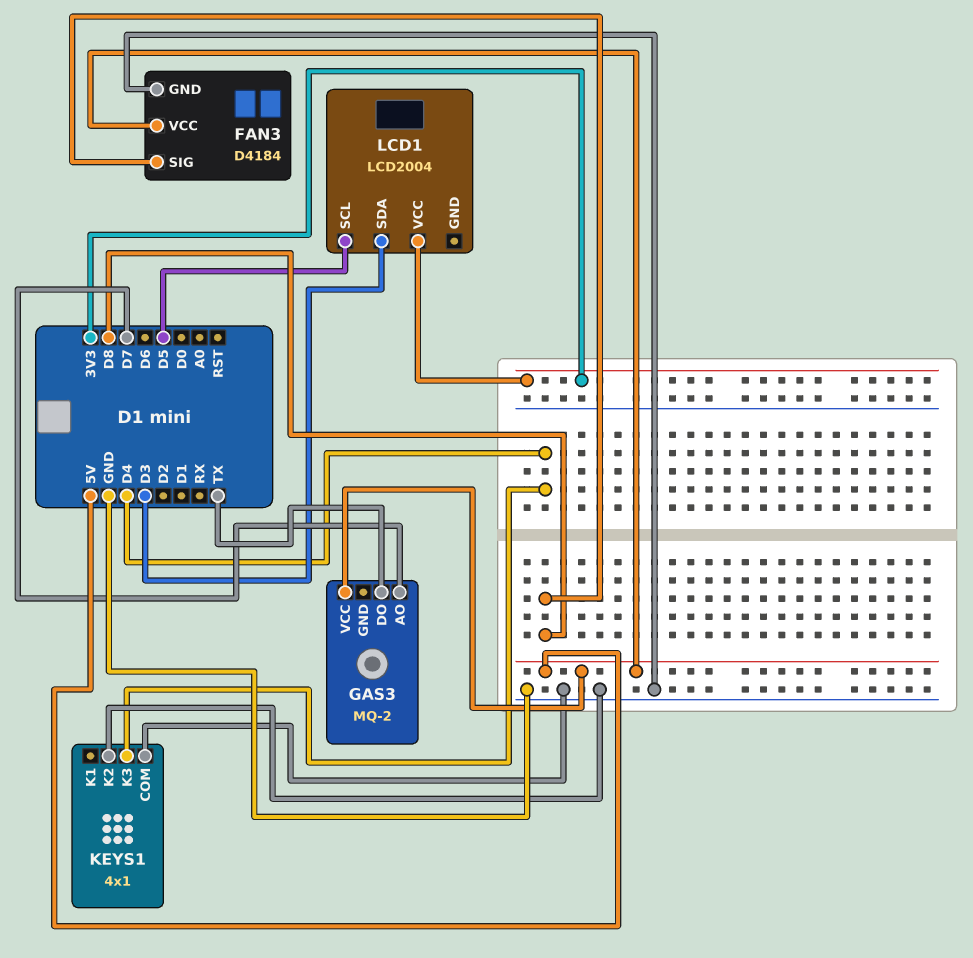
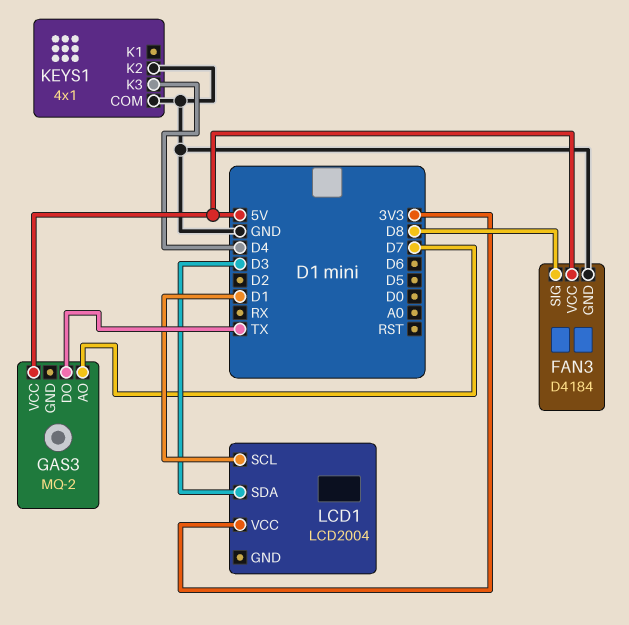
LCD1 pin SCL: D5 -> D1

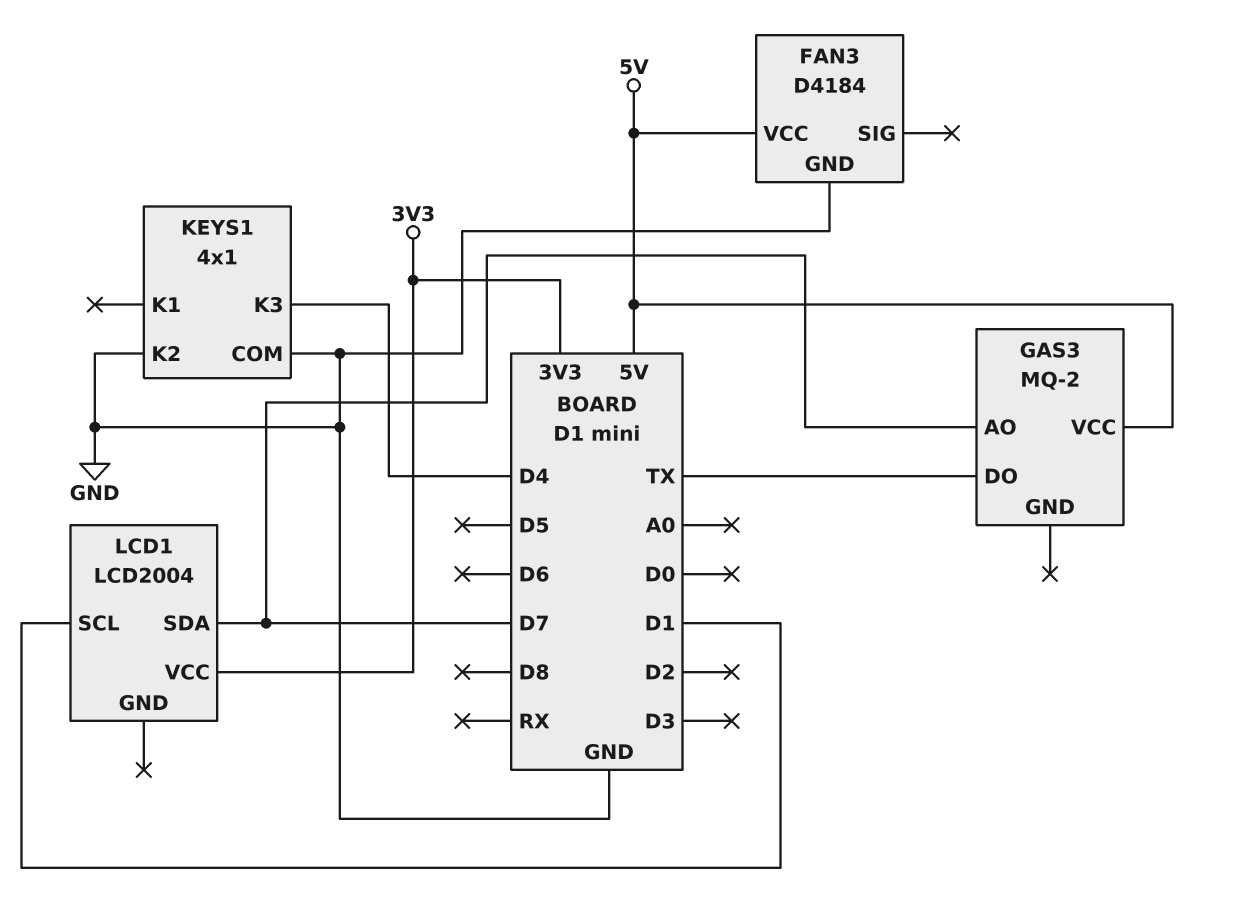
FAN3 pin SIG: D8 -> none
LCD1 pin SDA: D3 -> D7

